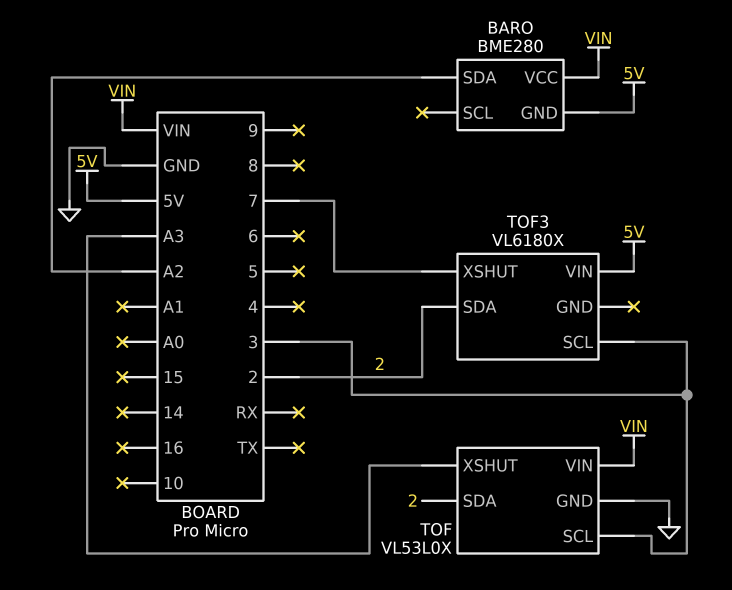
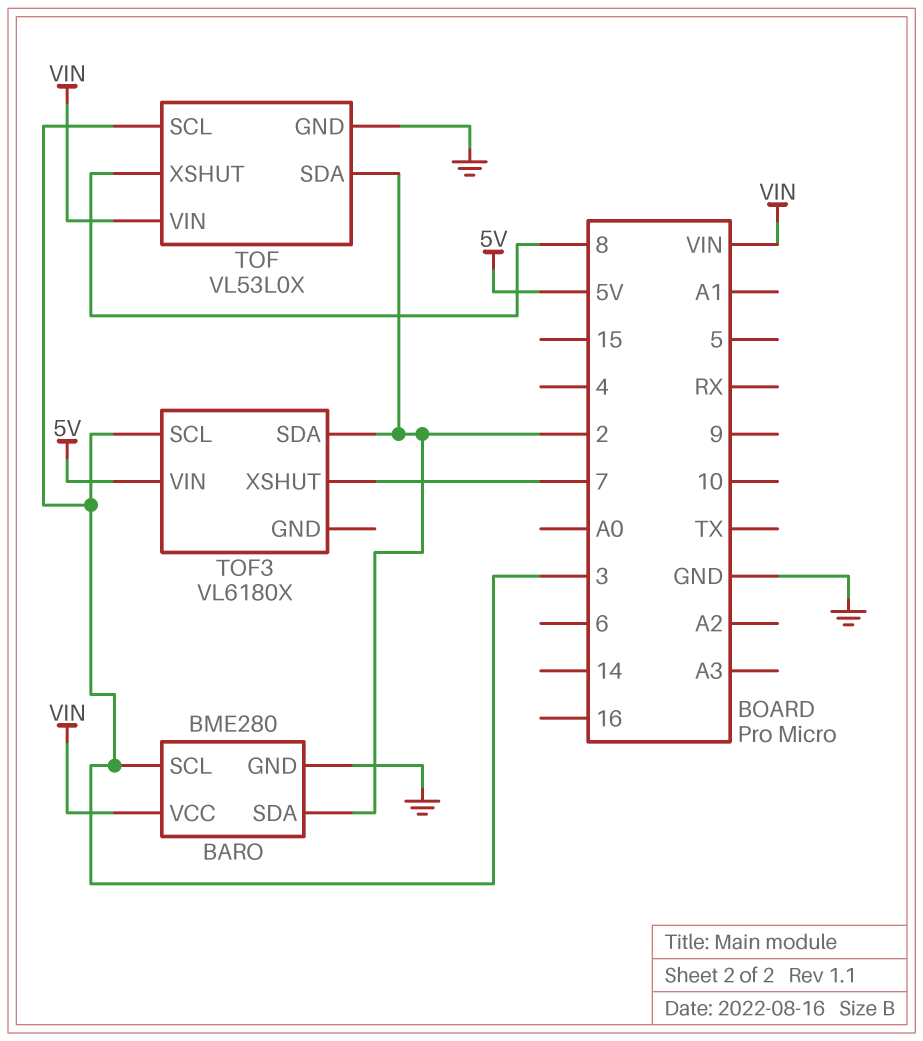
BARO pin GND: 5V -> GND
BARO pin SCL: none -> 3
BARO pin SDA: A2 -> 2
TOF pin XSHUT: A3 -> 8

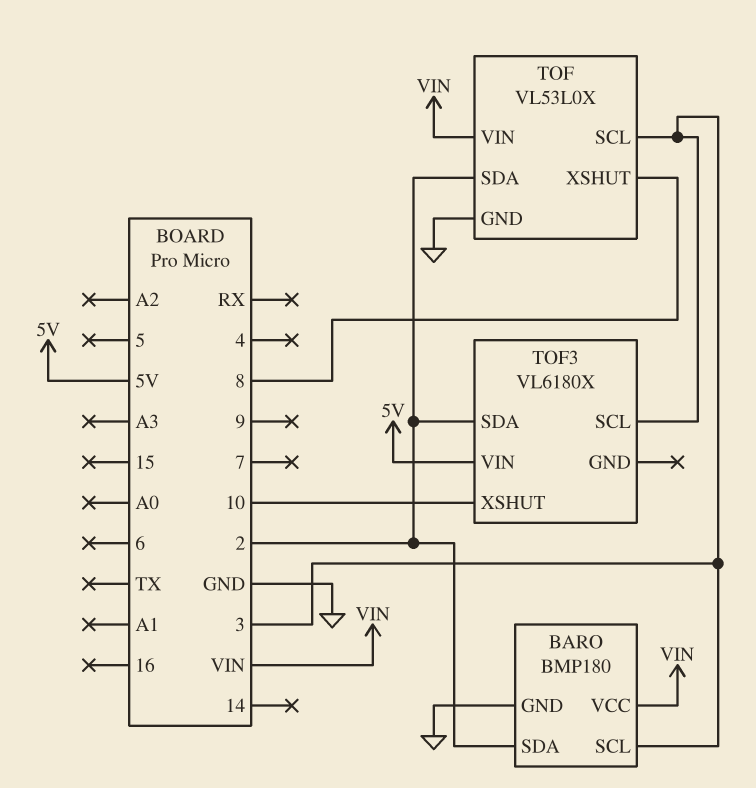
BARO: BME280 -> BMP180
TOF3 pin XSHUT: 7 -> 10

